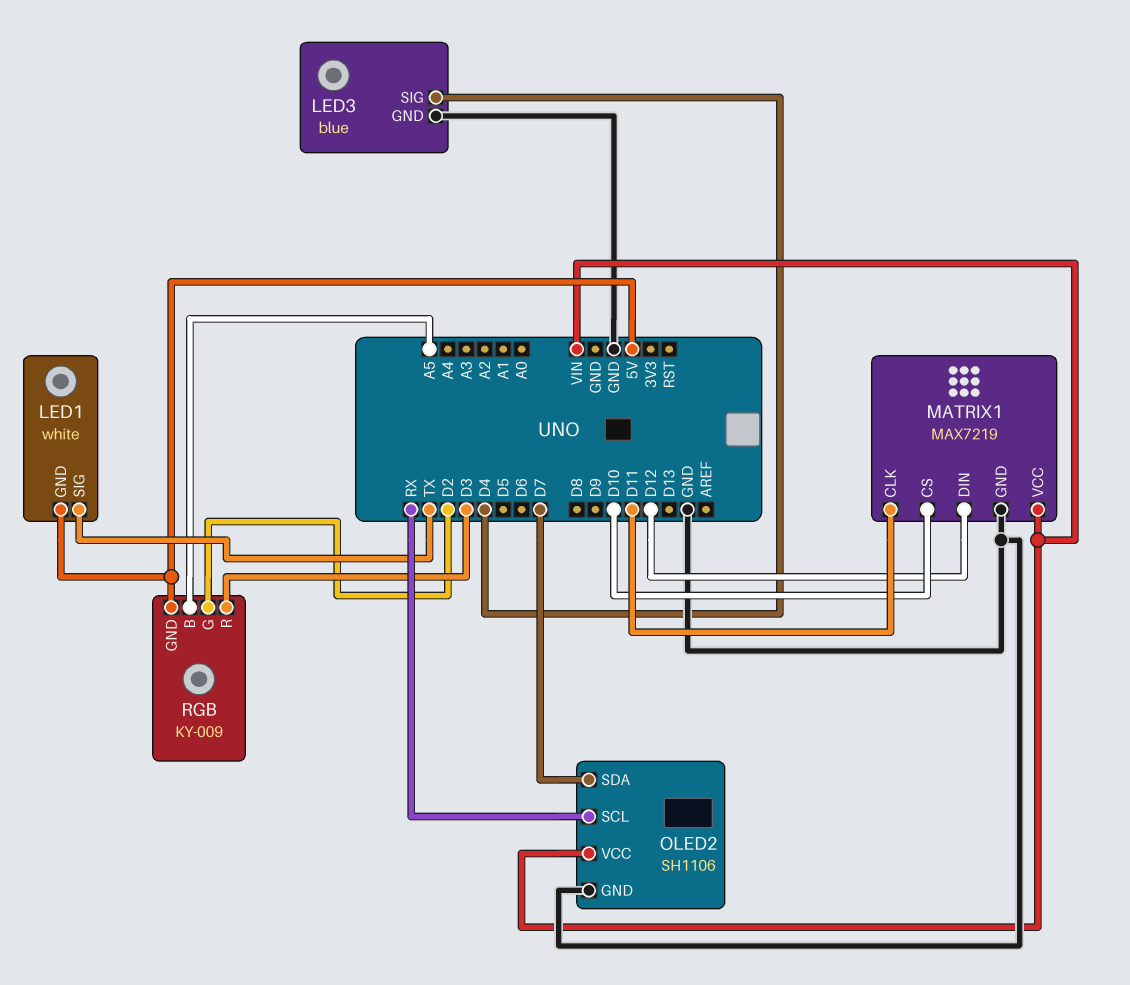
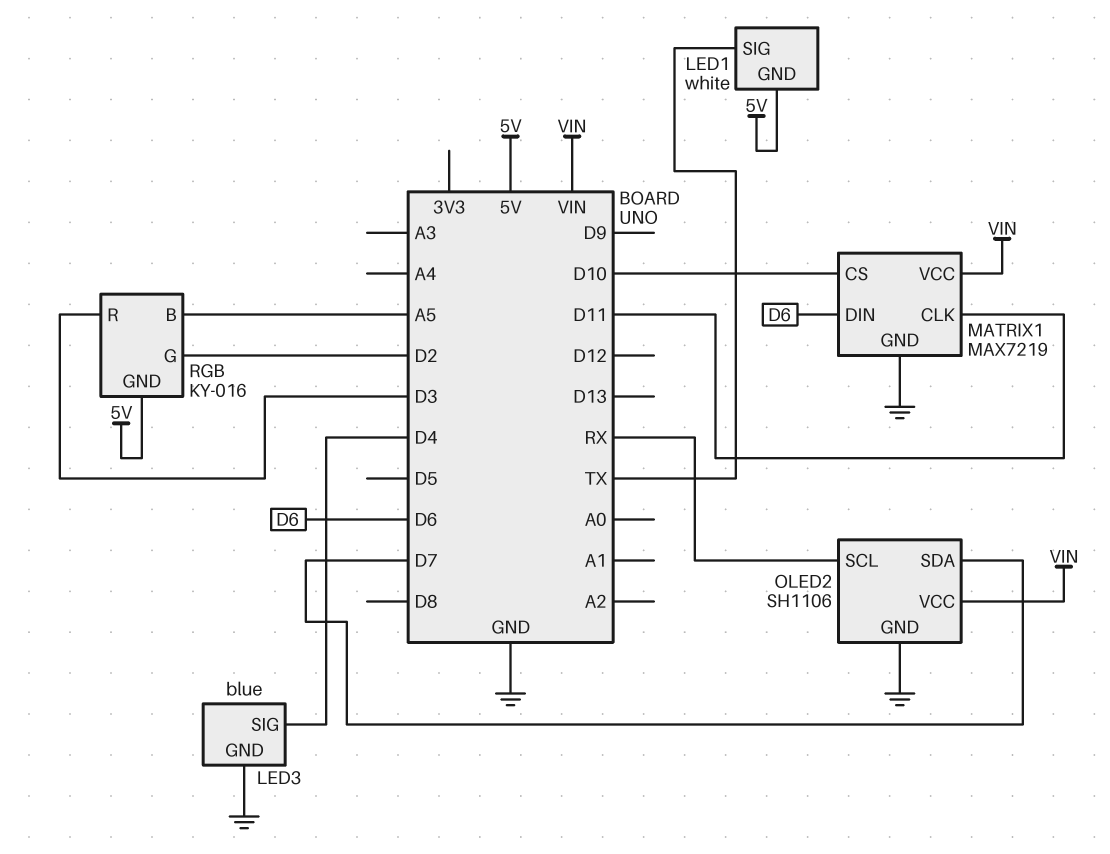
MATRIX1 pin DIN: D12 -> D6
RGB: KY-009 -> KY-016

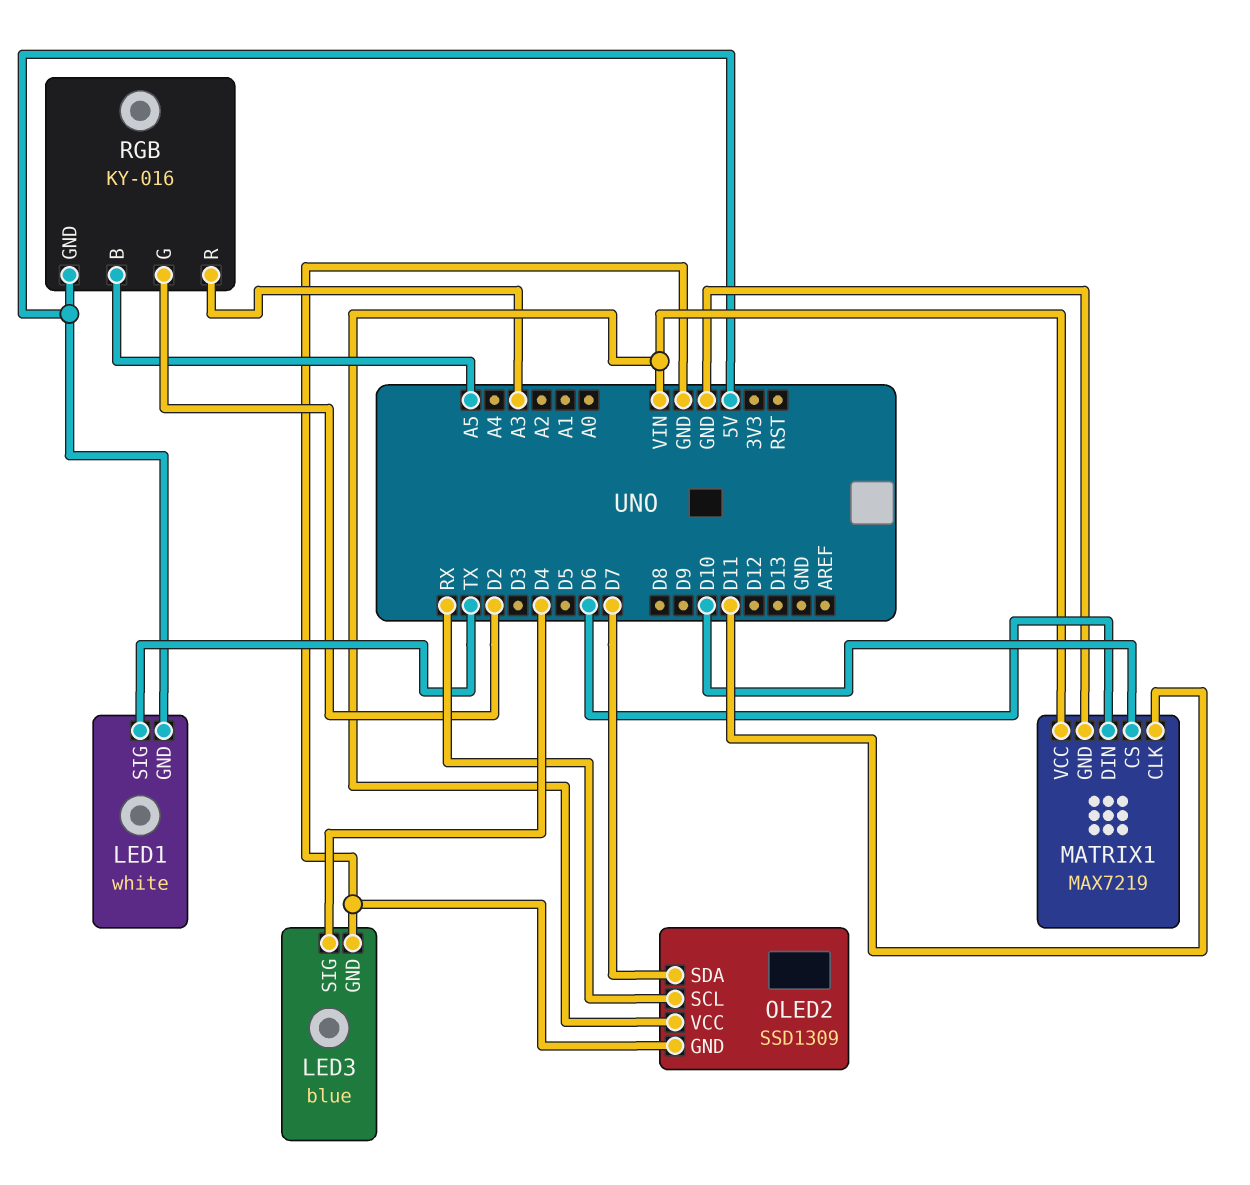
OLED2: SH1106 -> SSD1309
RGB pin R: D3 -> A3

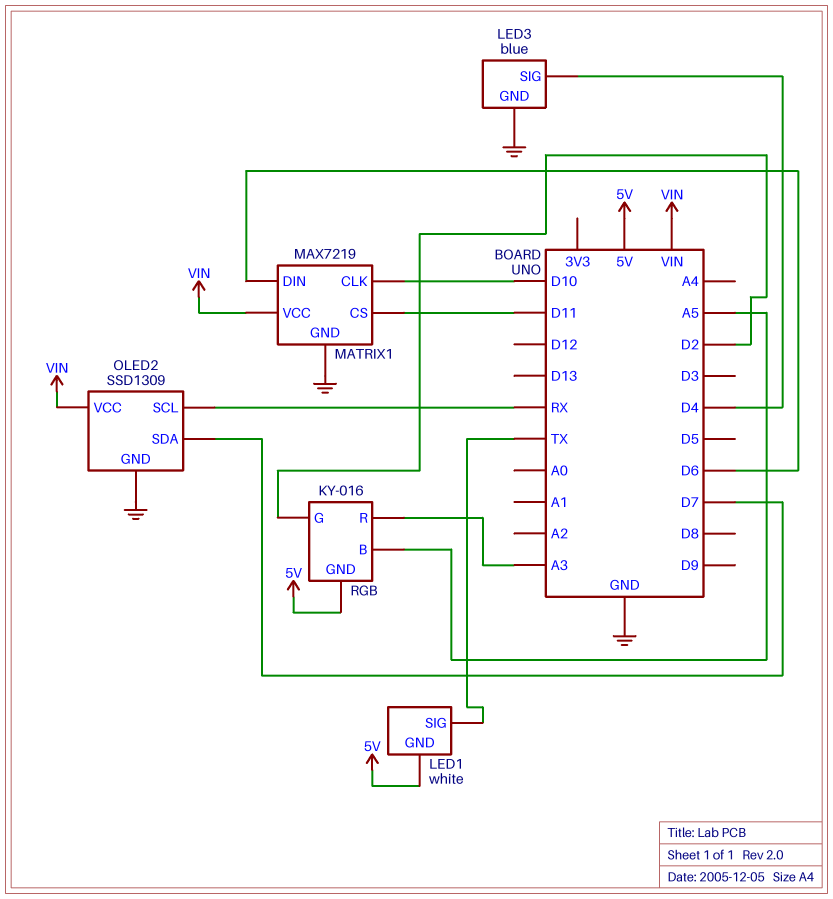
MATRIX1 pin CLK: D11 -> D10
MATRIX1 pin CS: D10 -> D11

